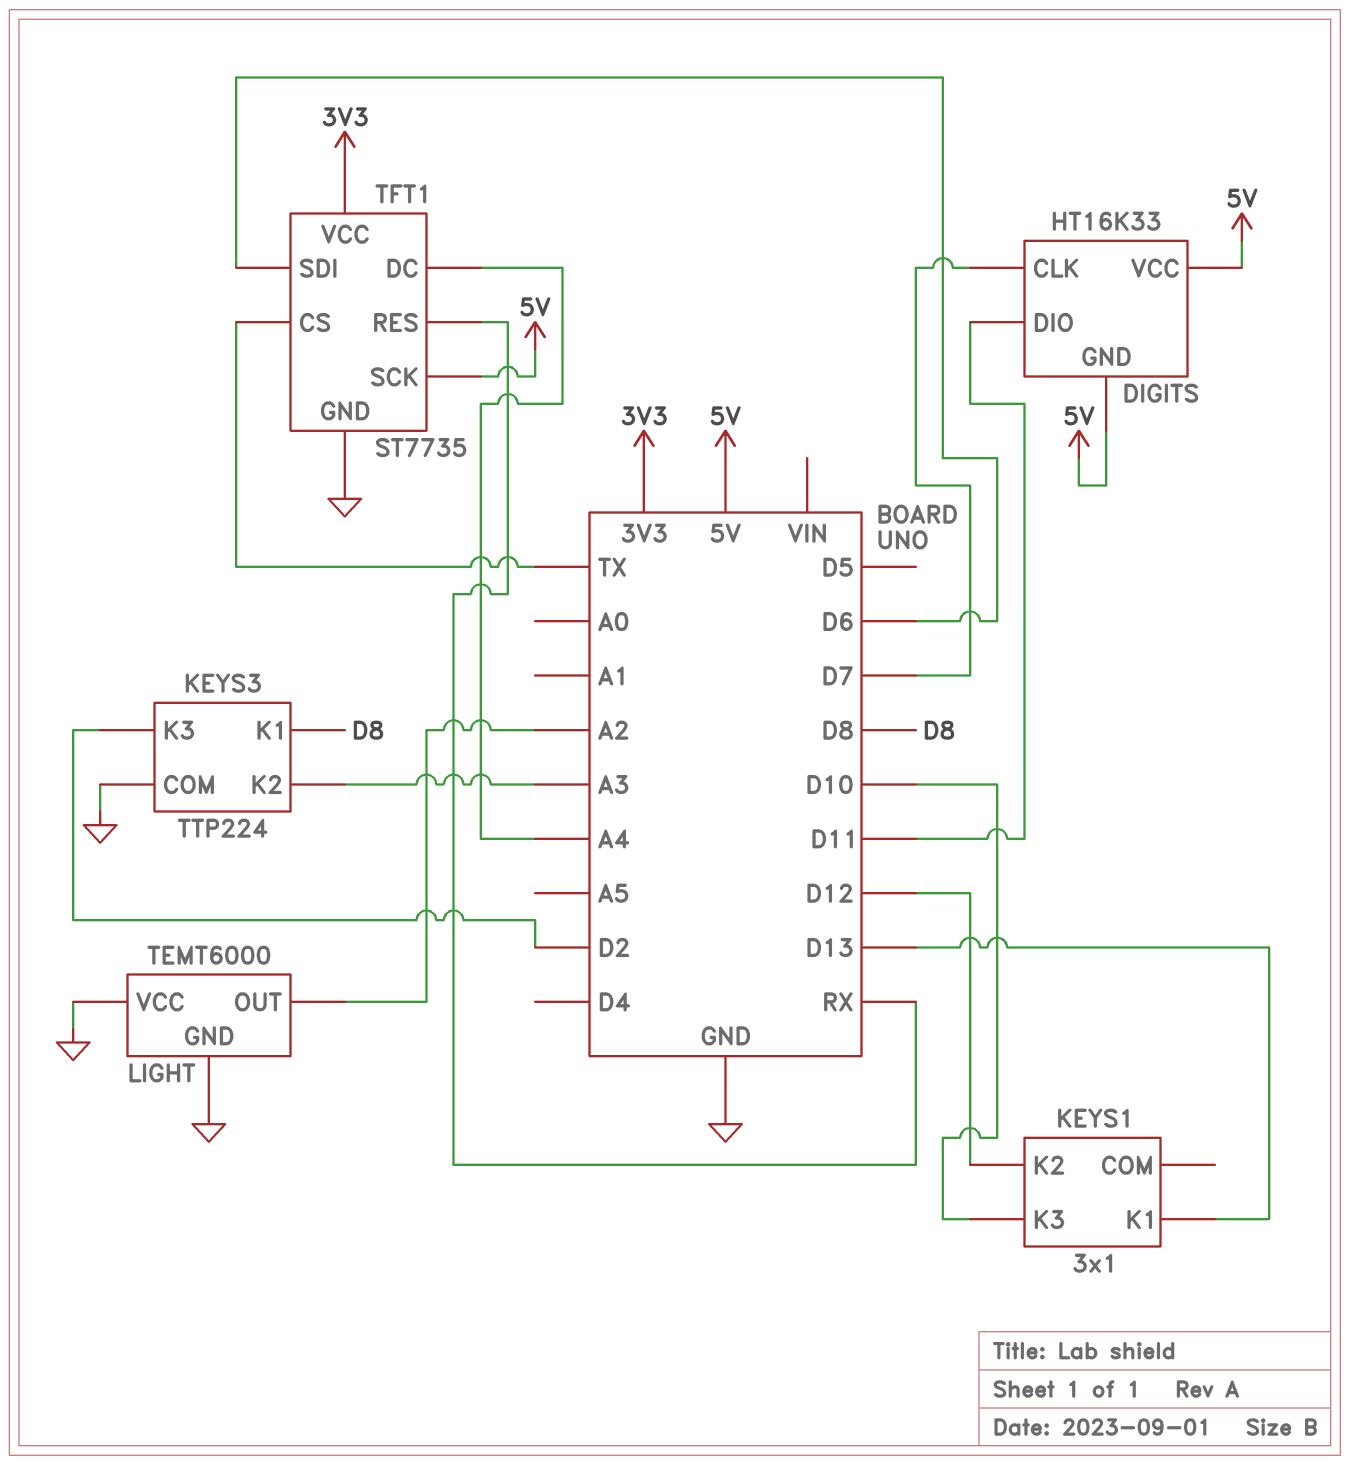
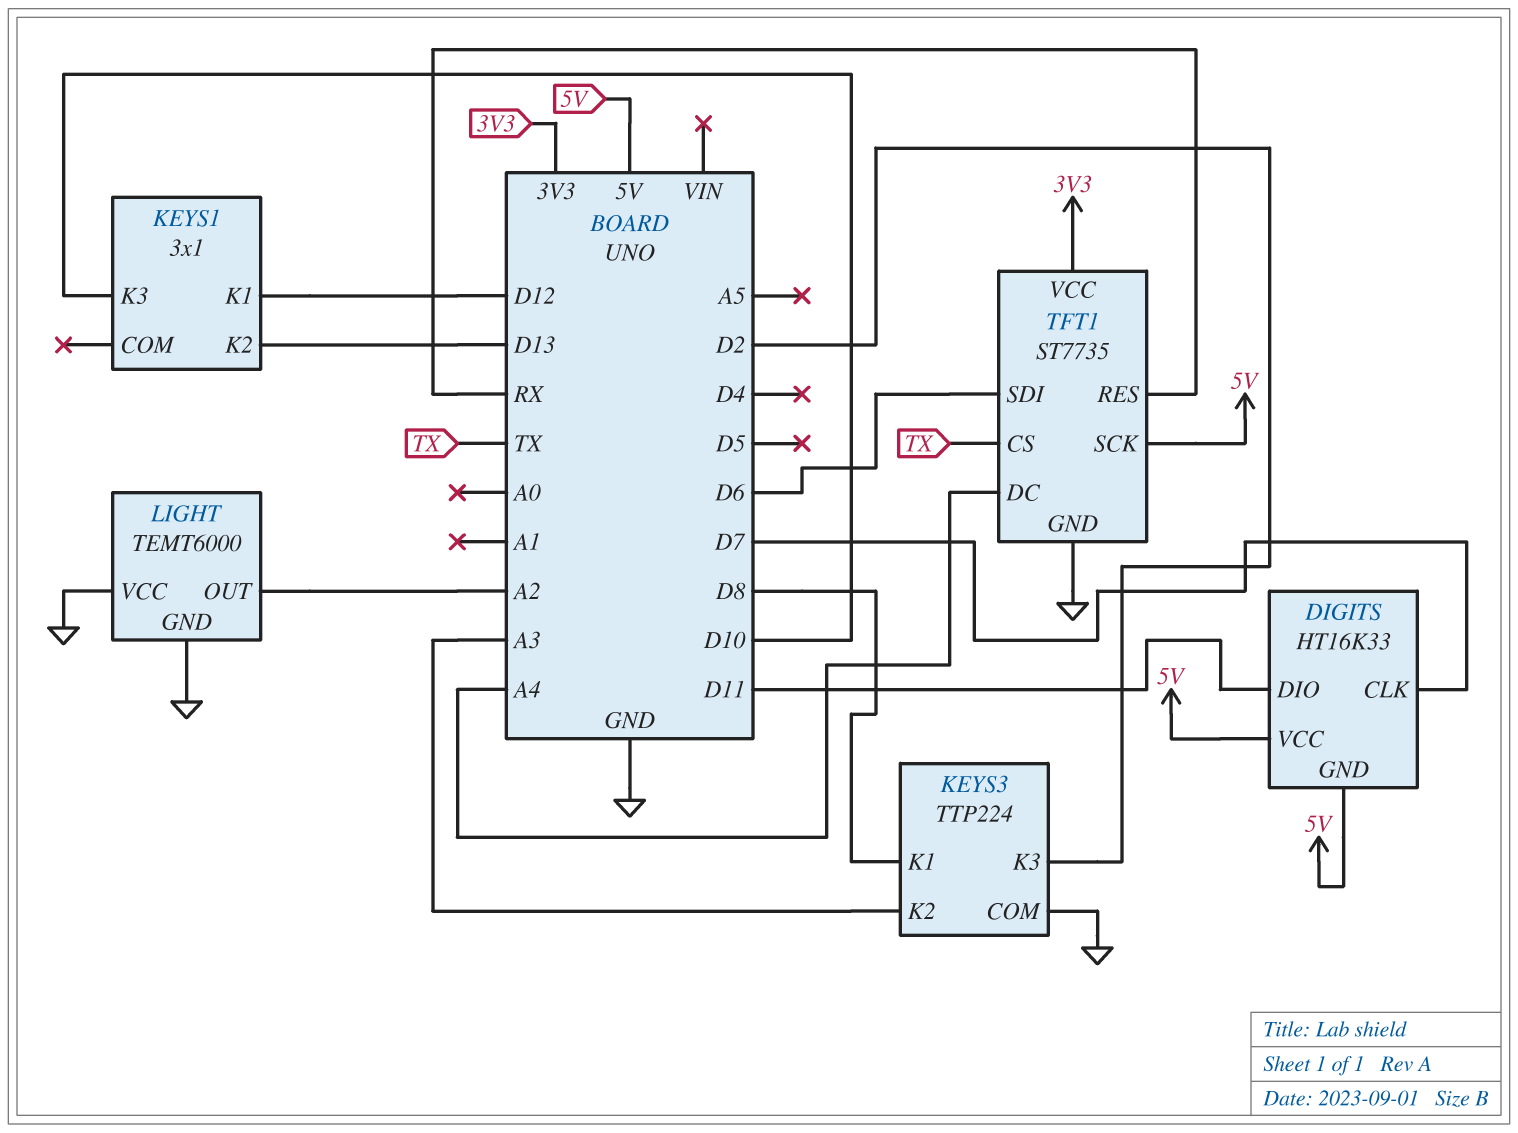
KEYS1 pin K1: D13 -> D12
KEYS1 pin K2: D12 -> D13

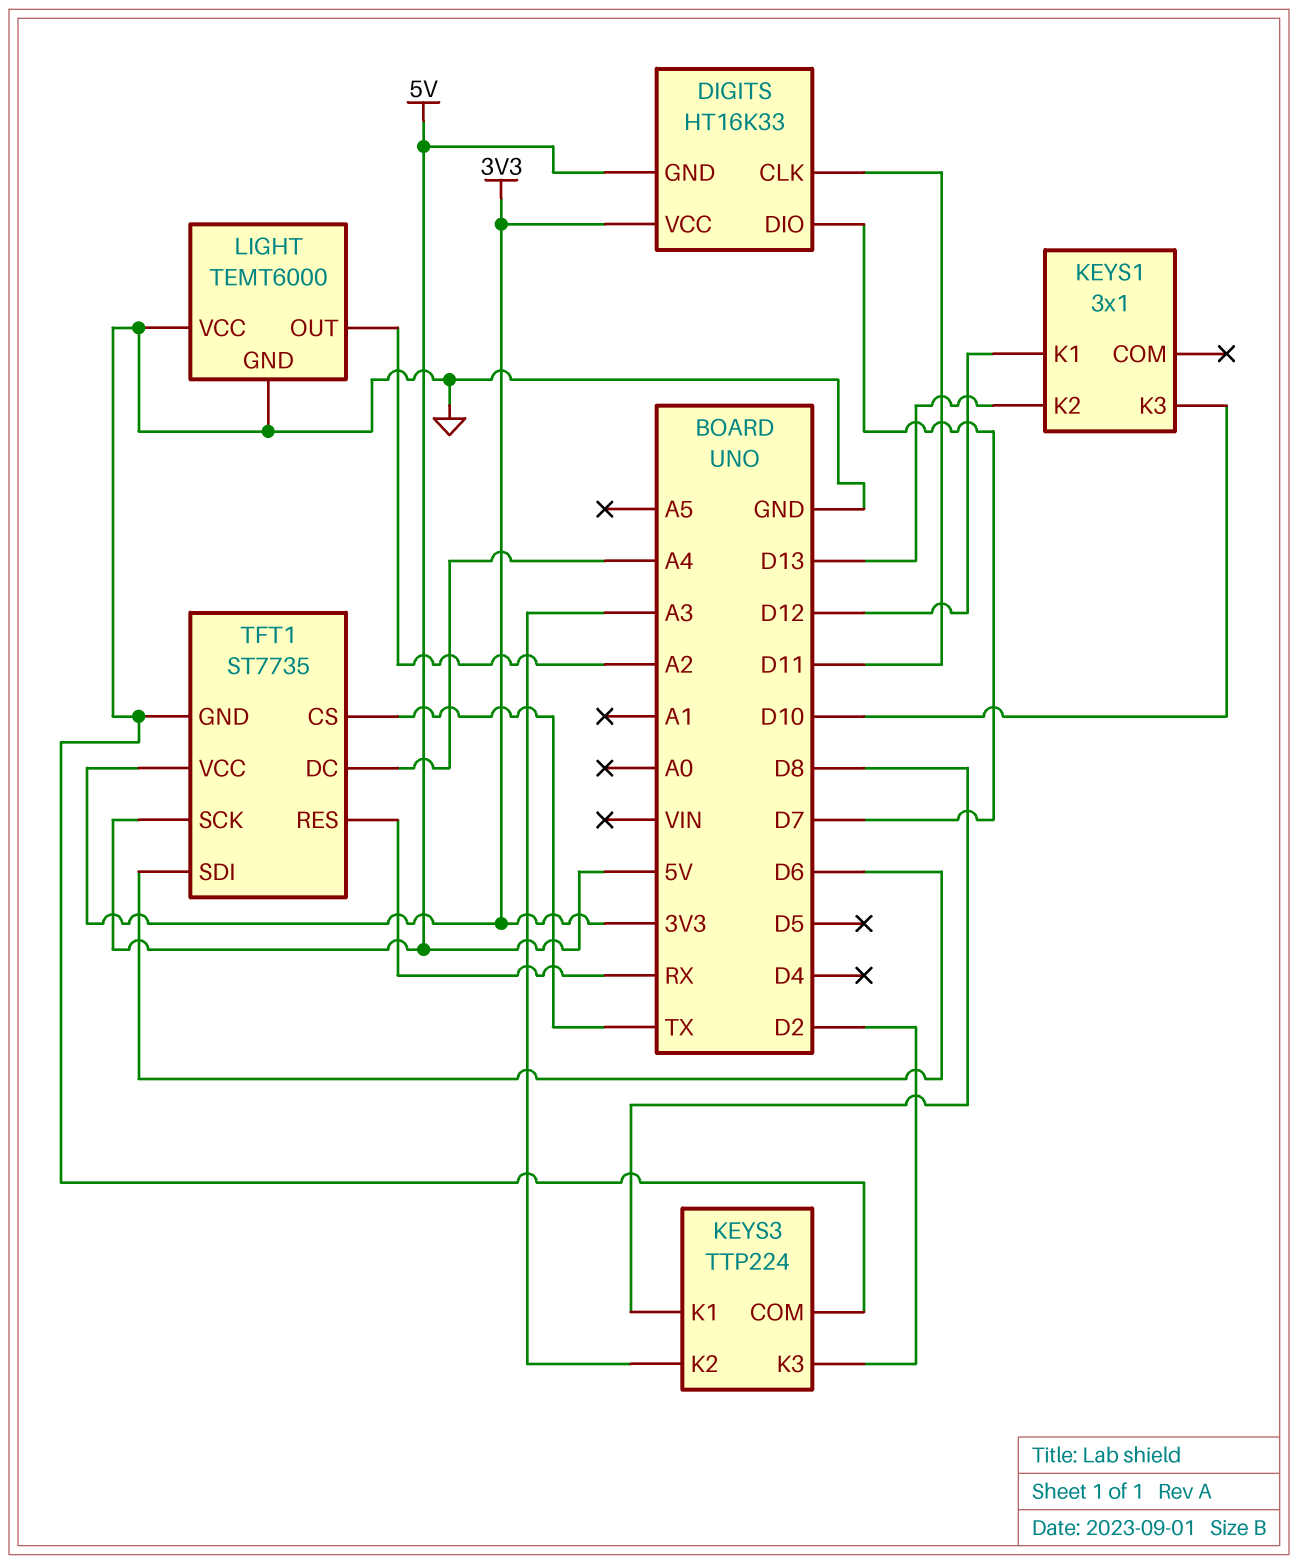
DIGITS pin CLK: D7 -> D11
DIGITS pin DIO: D11 -> D7
DIGITS pin VCC: 5V -> 3V3

